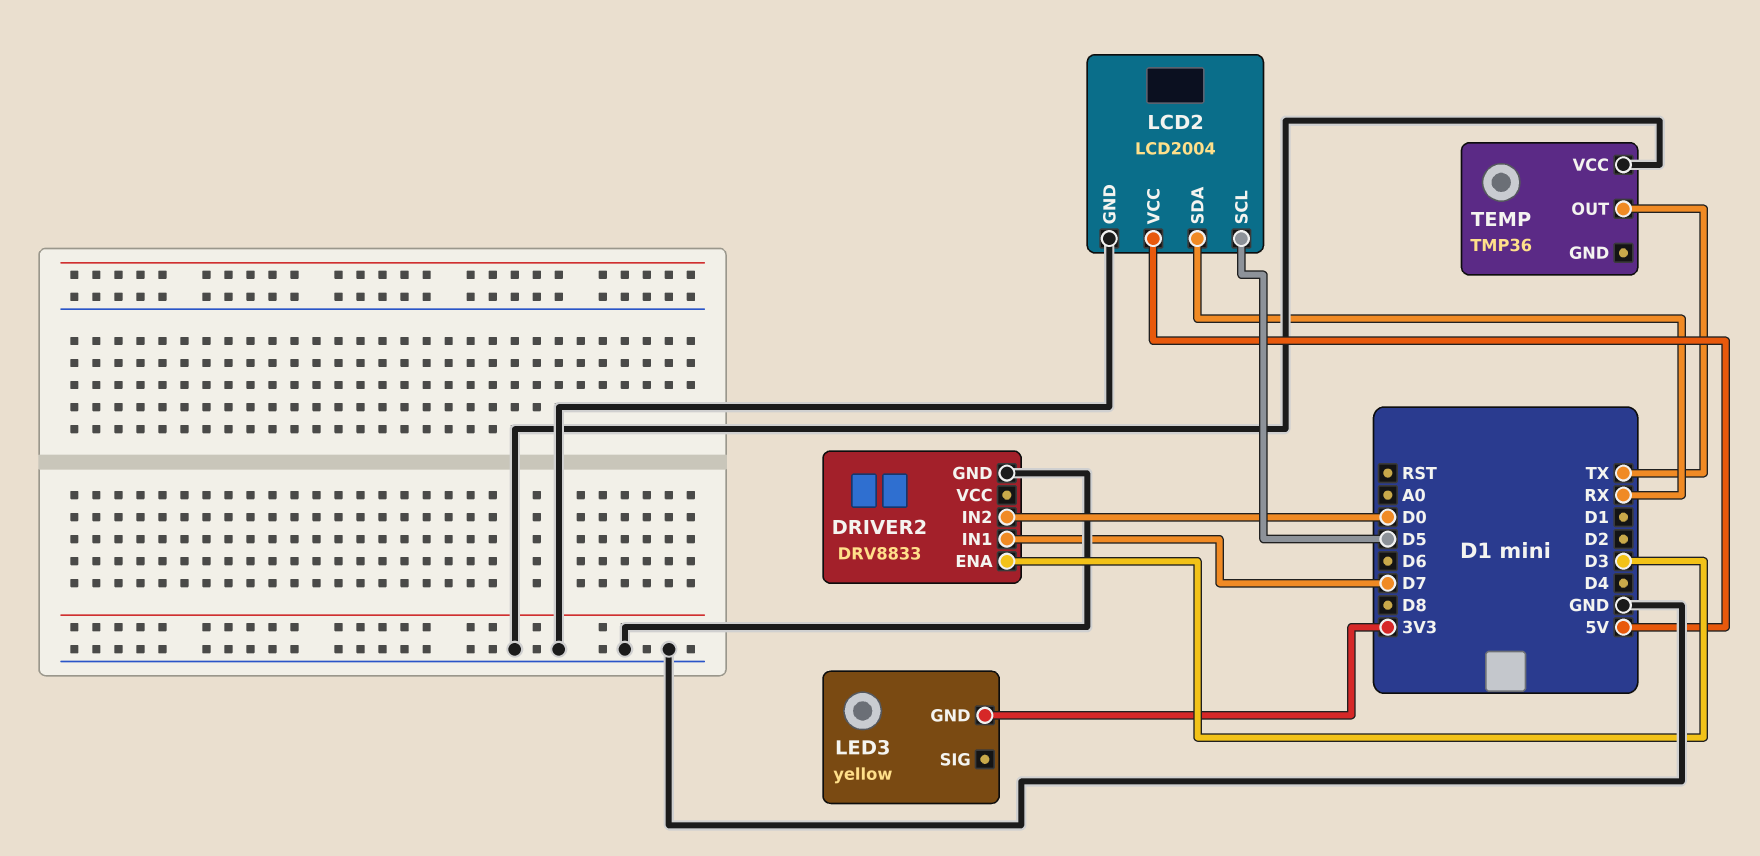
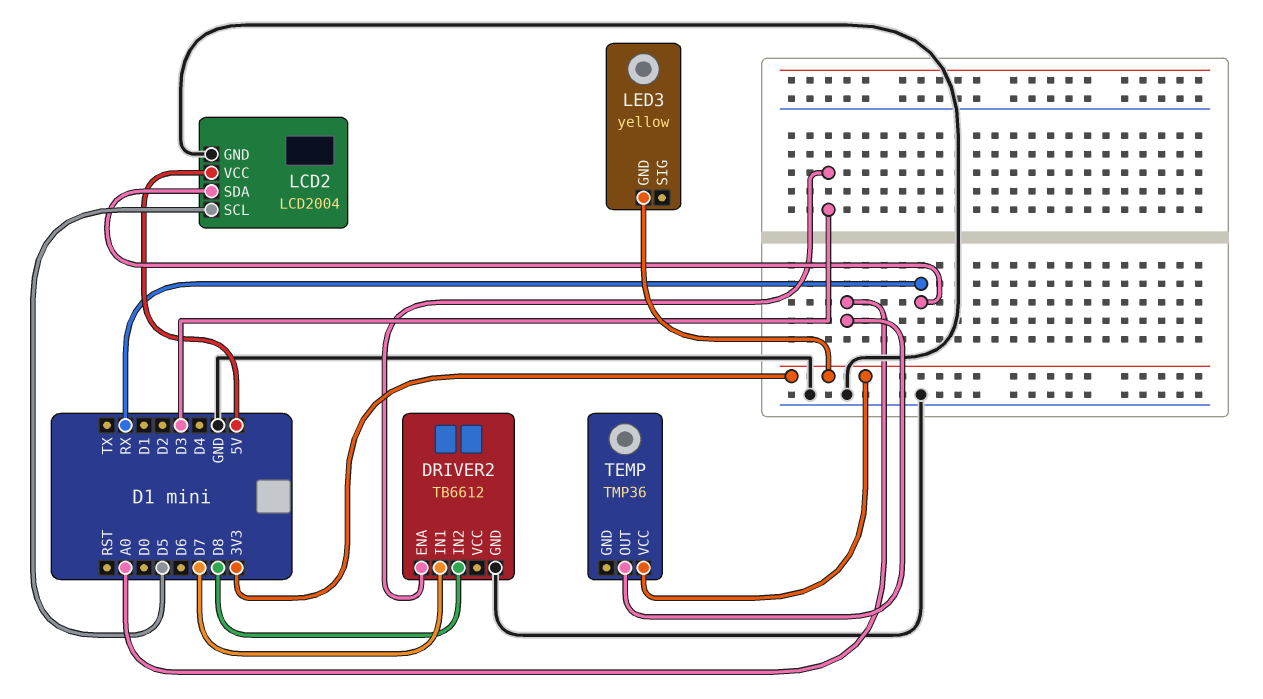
DRIVER2: DRV8833 -> TB6612
DRIVER2 pin IN2: D0 -> D8
TEMP pin OUT: TX -> A0
TEMP pin VCC: GND -> 3V3

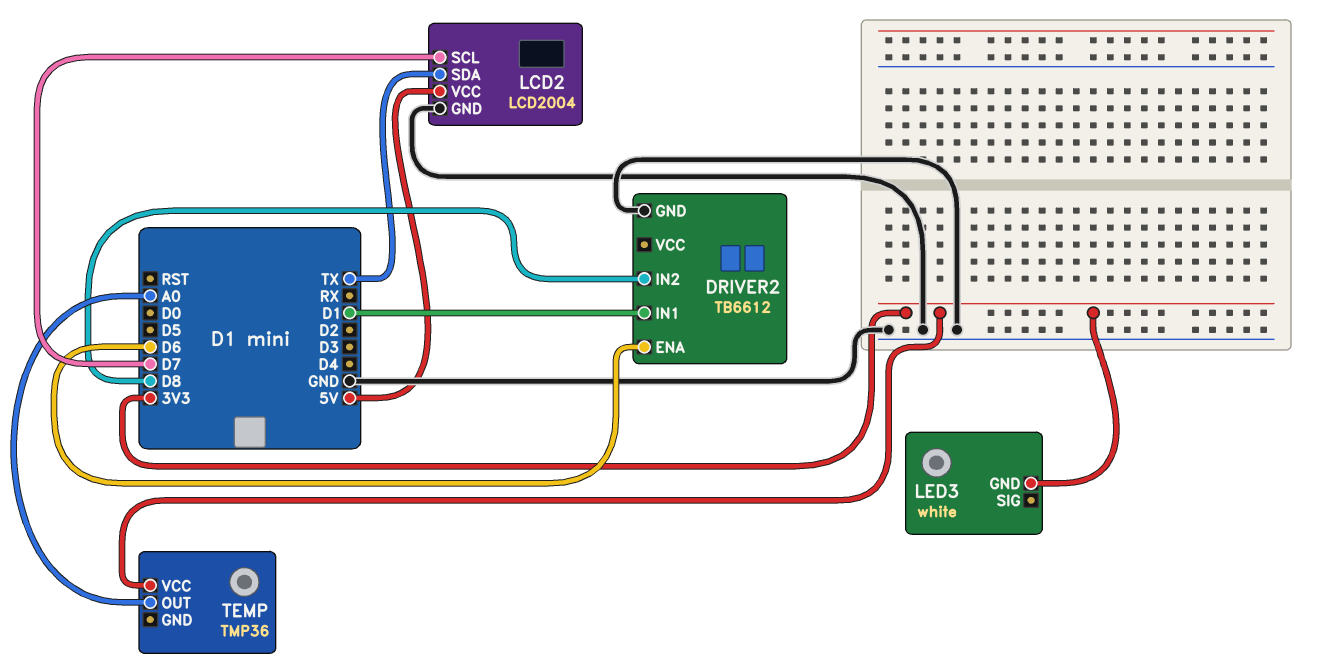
DRIVER2 pin ENA: D3 -> D6
DRIVER2 pin IN1: D7 -> D1
LCD2 pin SCL: D5 -> D7
LCD2 pin SDA: RX -> TX
LED3: yellow -> white

